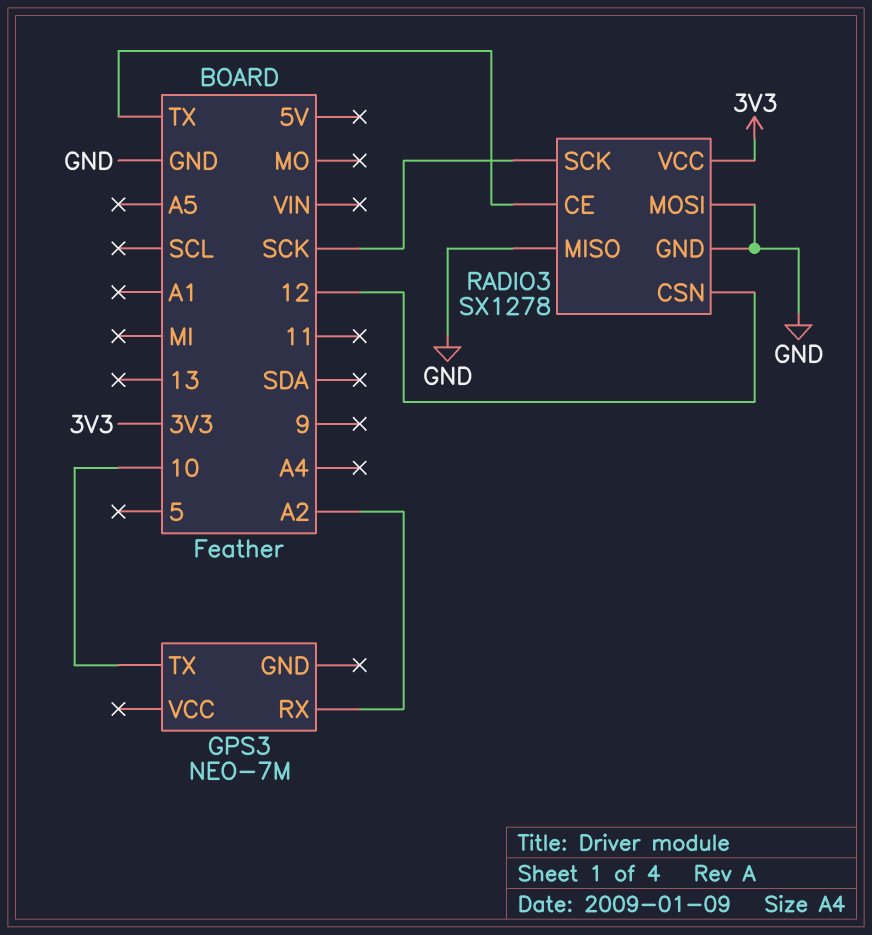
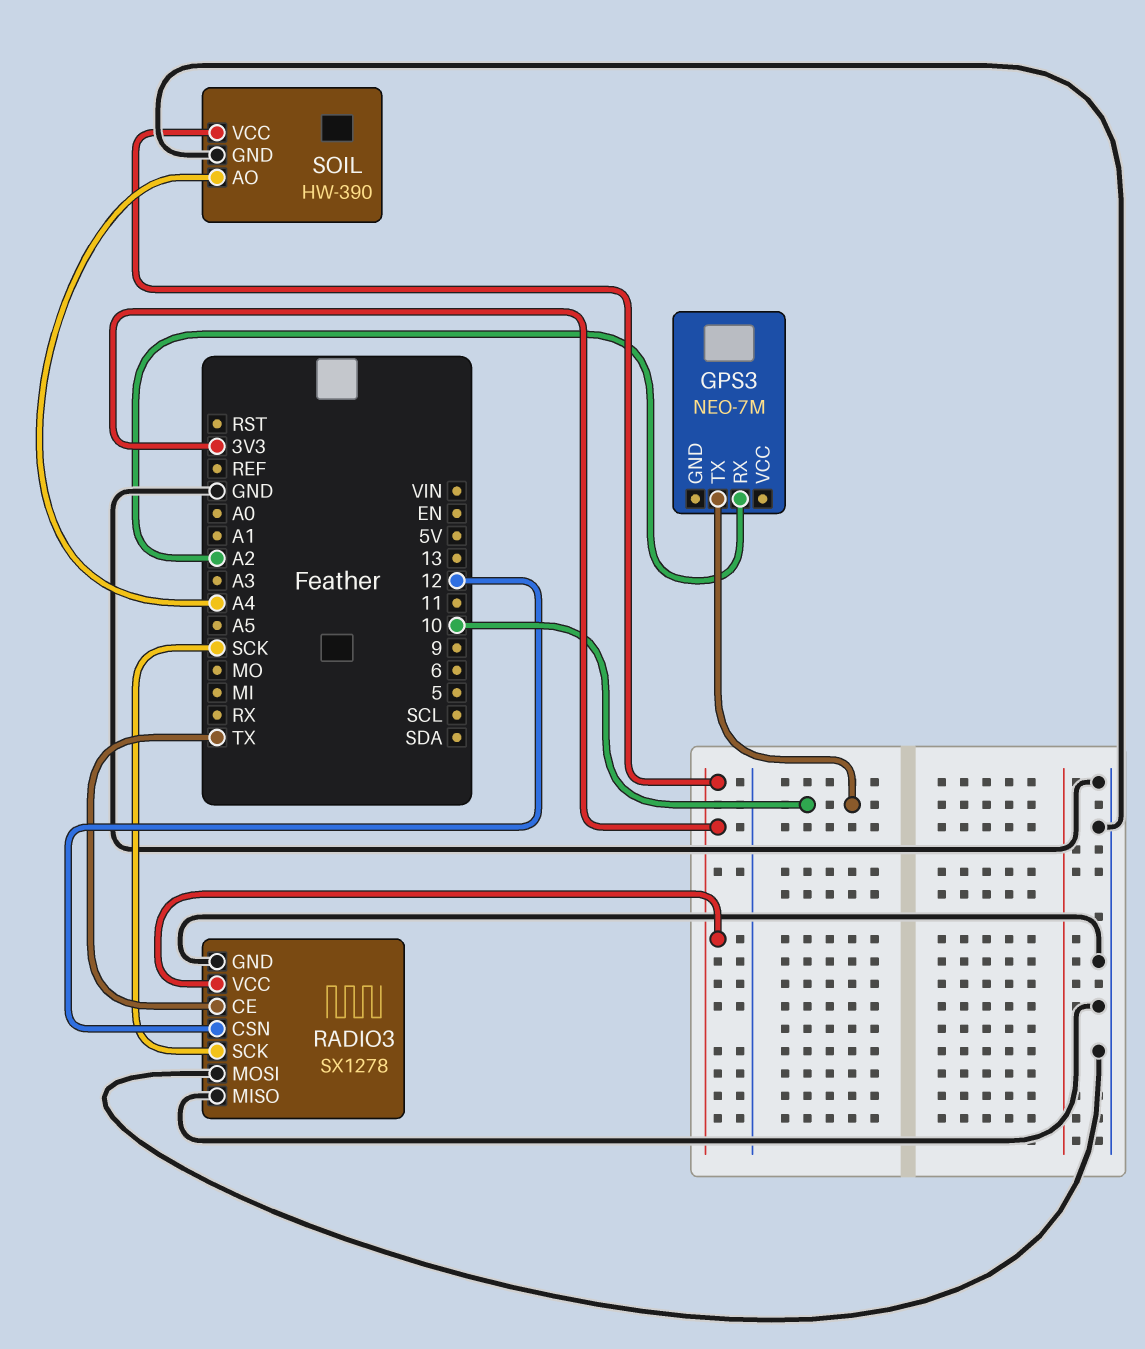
SOIL: none -> HW-390
SOIL pin AO: none -> A4
SOIL pin GND: none -> GND
SOIL pin VCC: none -> 3V3

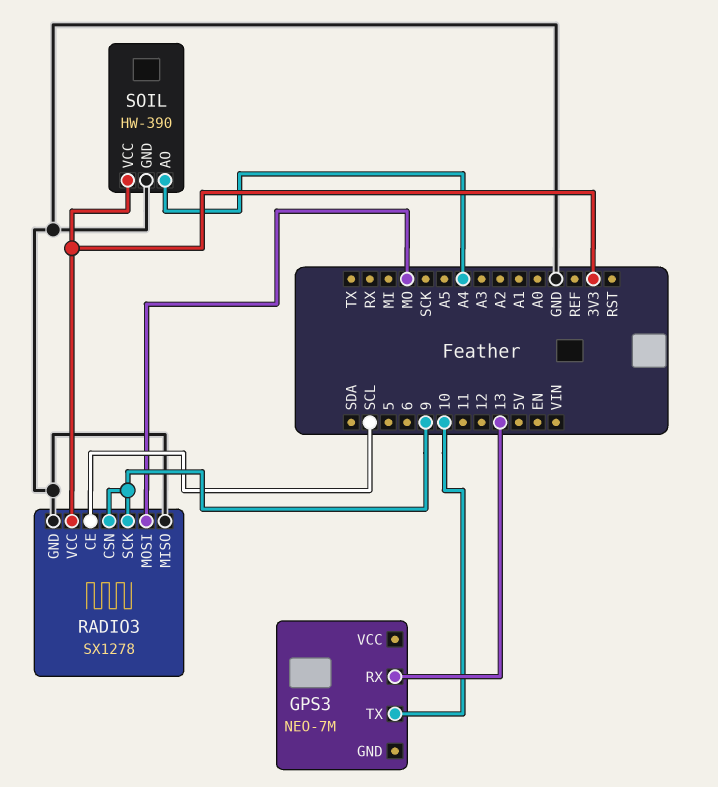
GPS3 pin RX: A2 -> 13
RADIO3 pin CE: TX -> SCL
RADIO3 pin CSN: 12 -> 9
RADIO3 pin MOSI: GND -> MO
RADIO3 pin SCK: SCK -> 9

